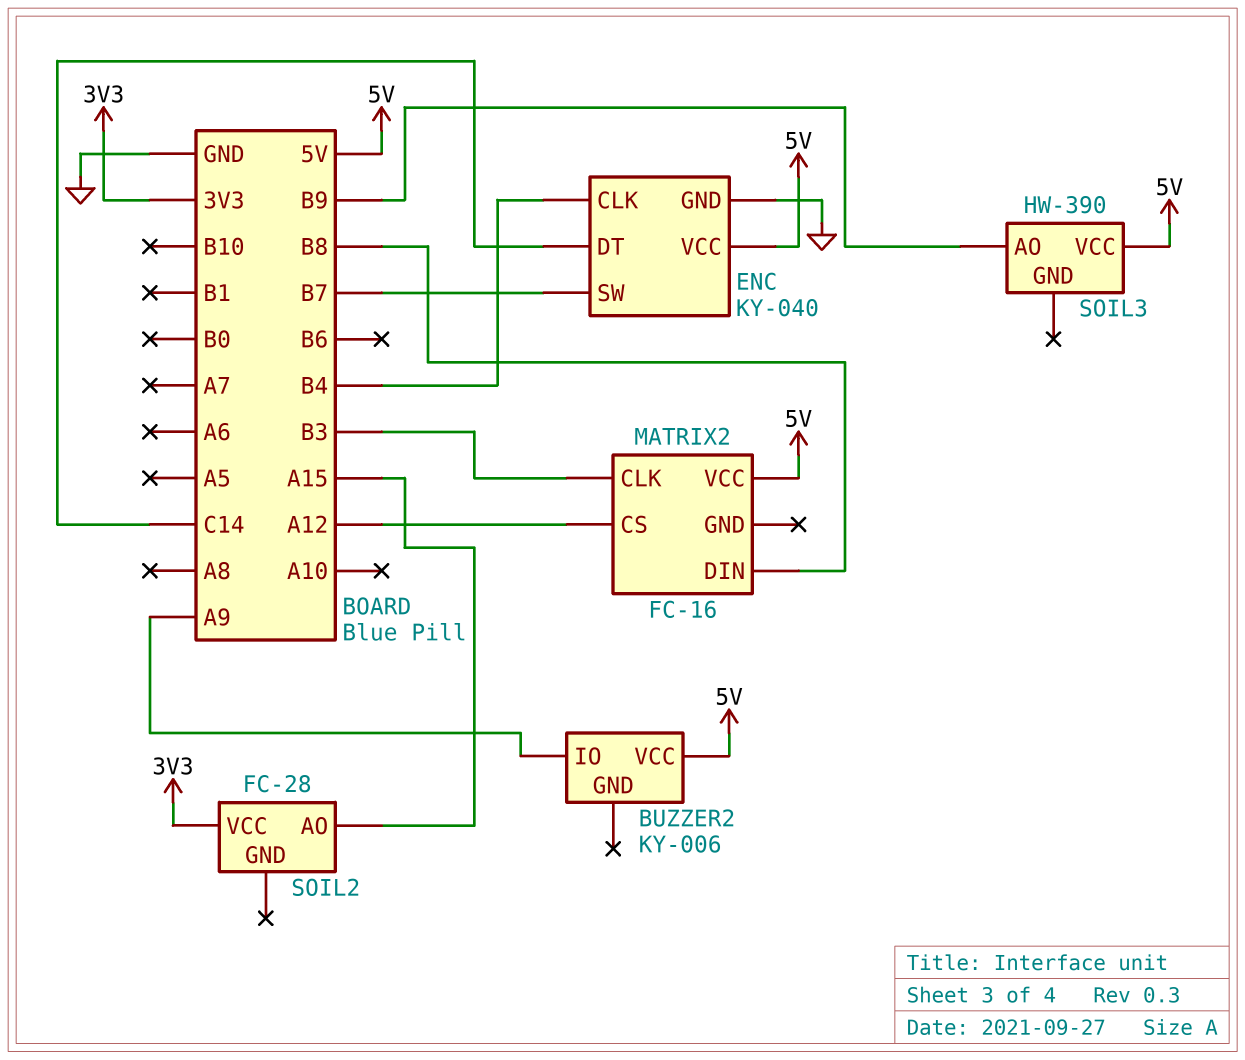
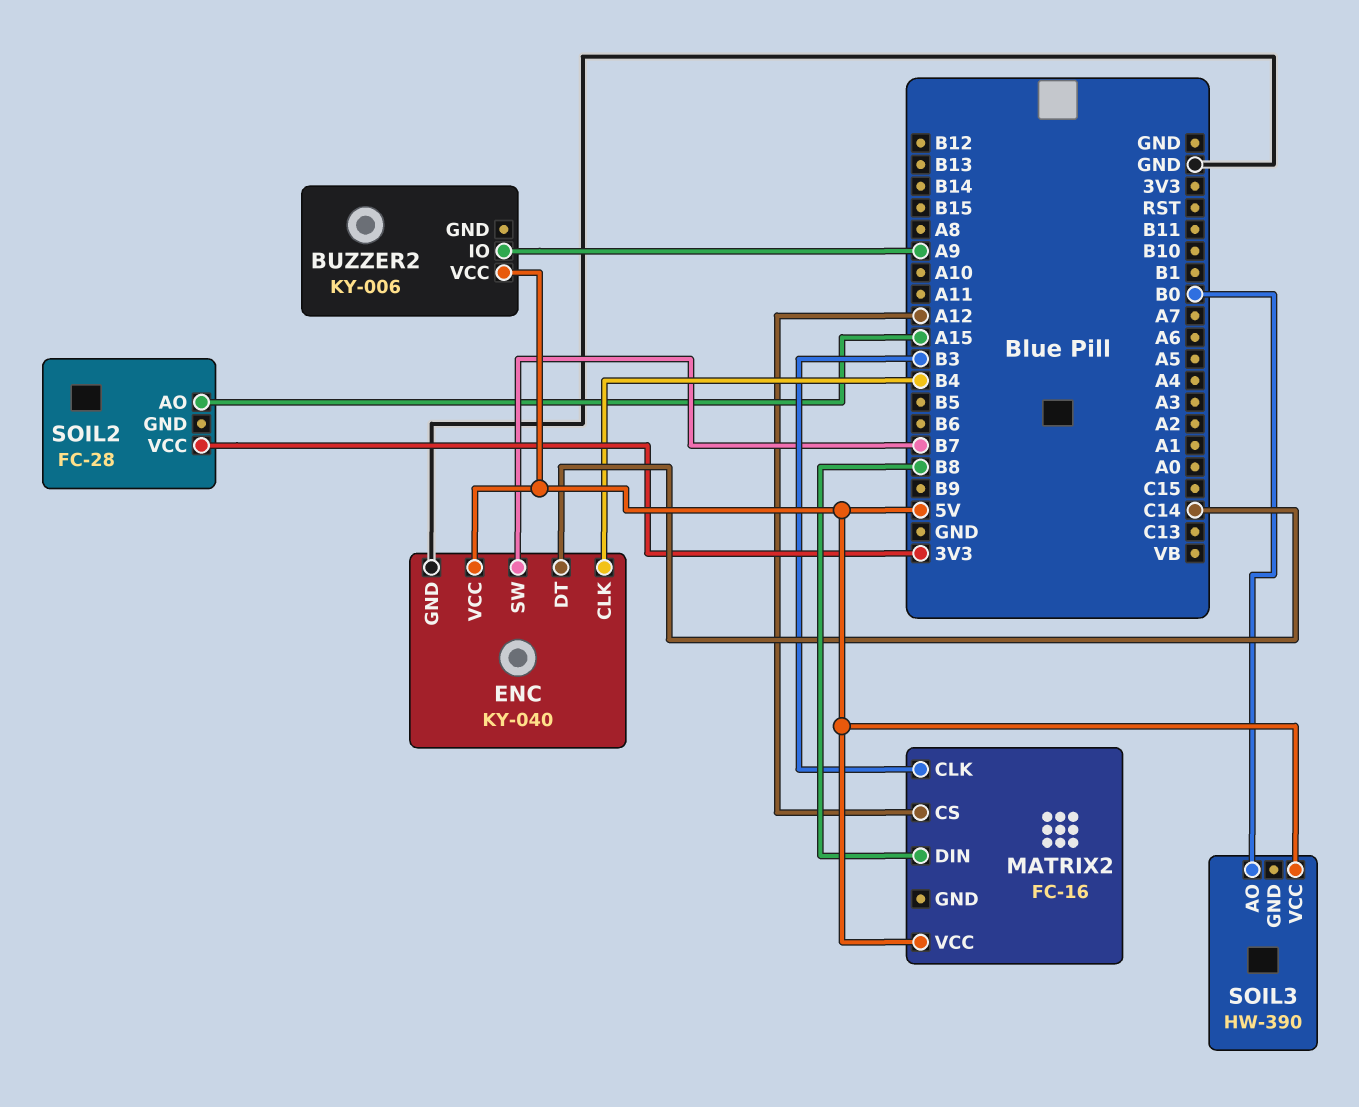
SOIL3 pin AO: B9 -> B0

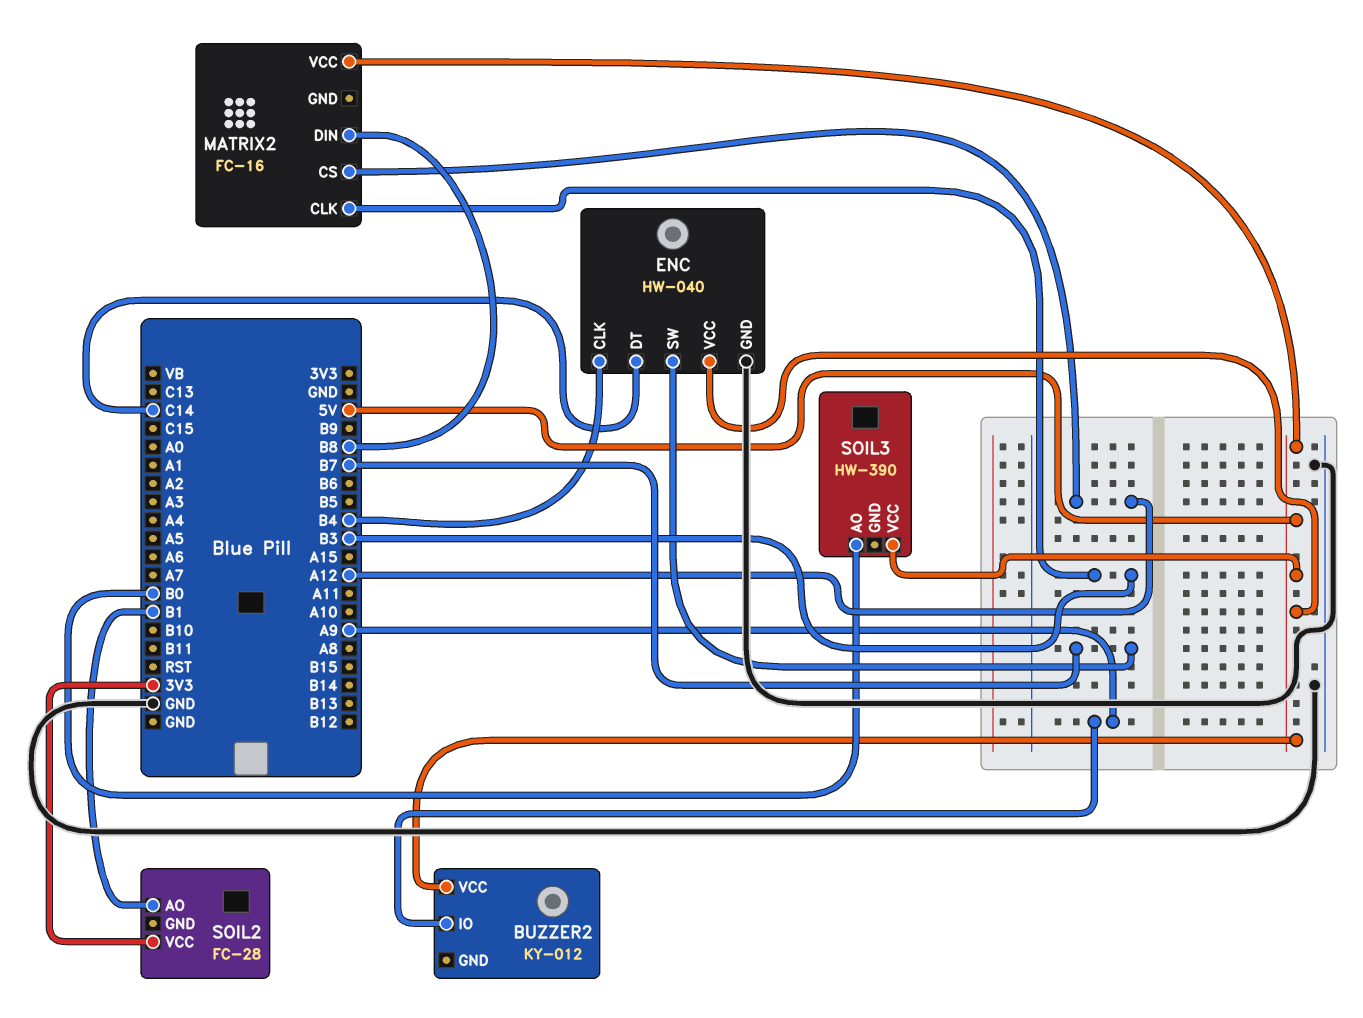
BUZZER2: KY-006 -> KY-012
ENC: KY-040 -> HW-040
SOIL2 pin AO: A15 -> B1

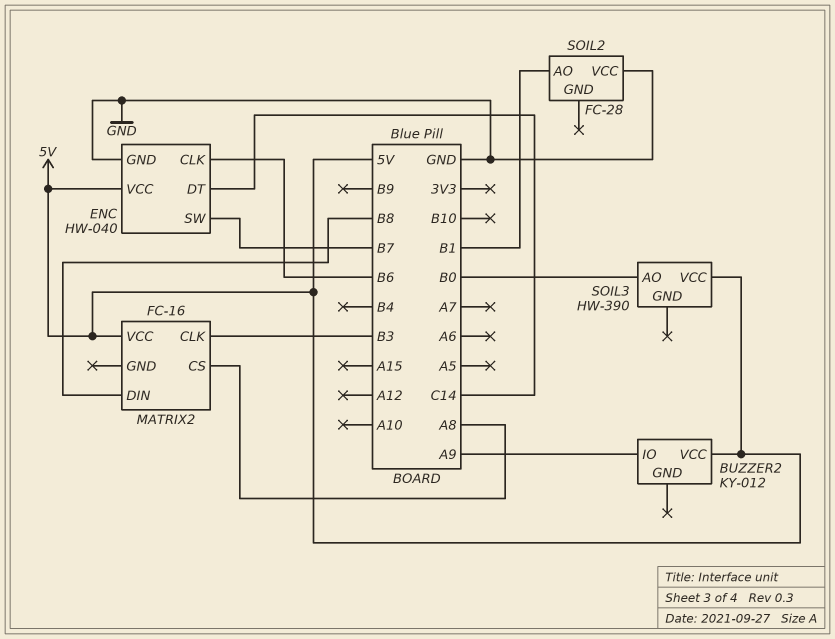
ENC pin CLK: B4 -> B6
MATRIX2 pin CS: A12 -> A8
SOIL2 pin VCC: 3V3 -> GND

